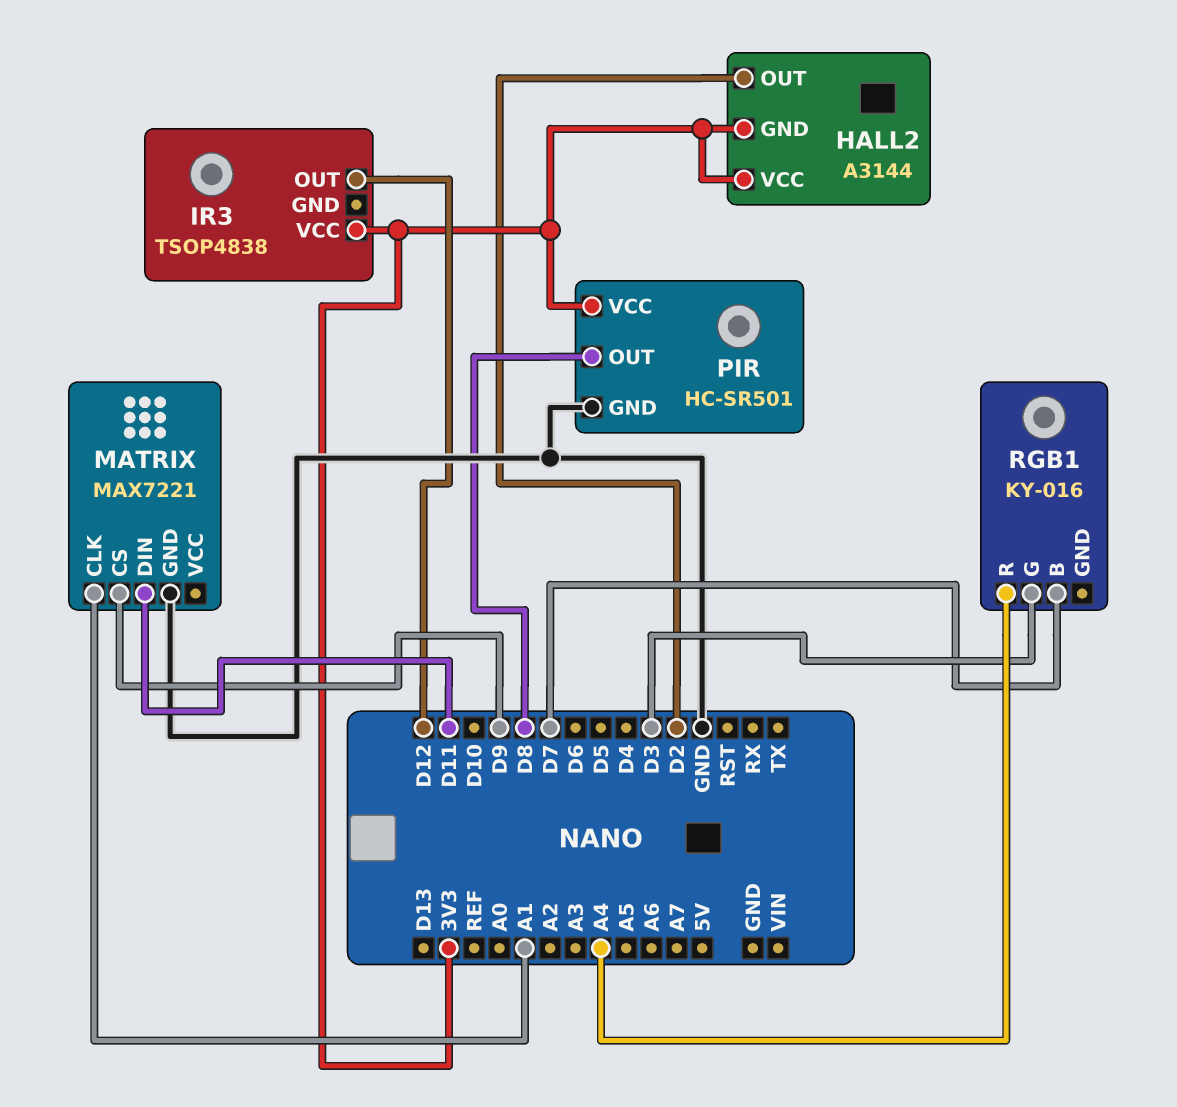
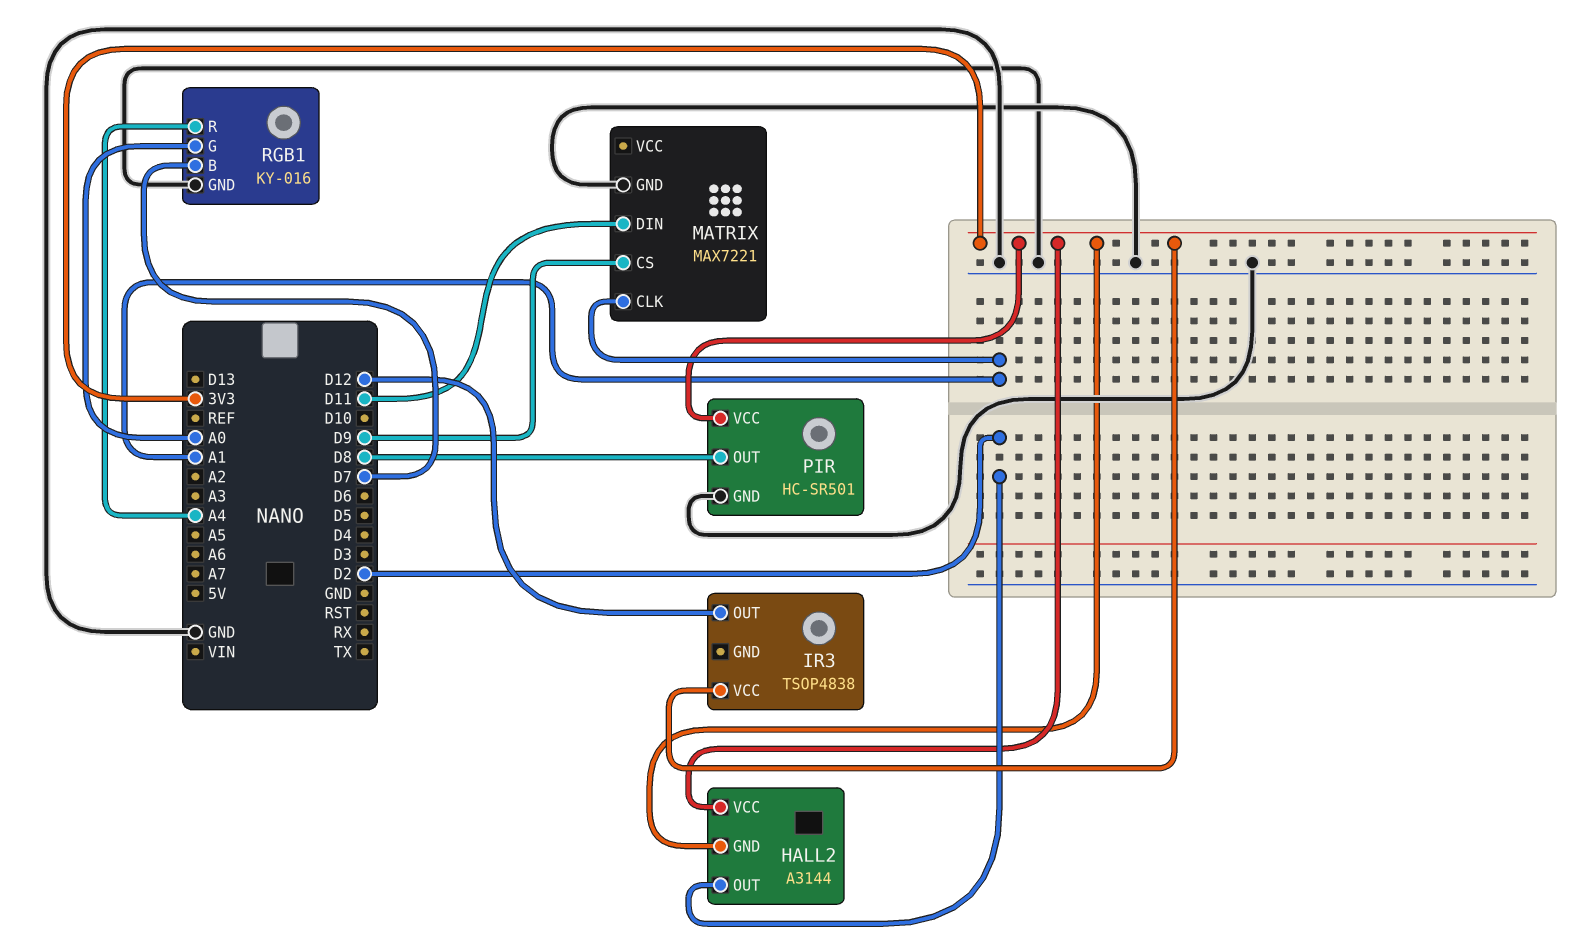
RGB1 pin G: D3 -> A0
RGB1 pin GND: none -> GND

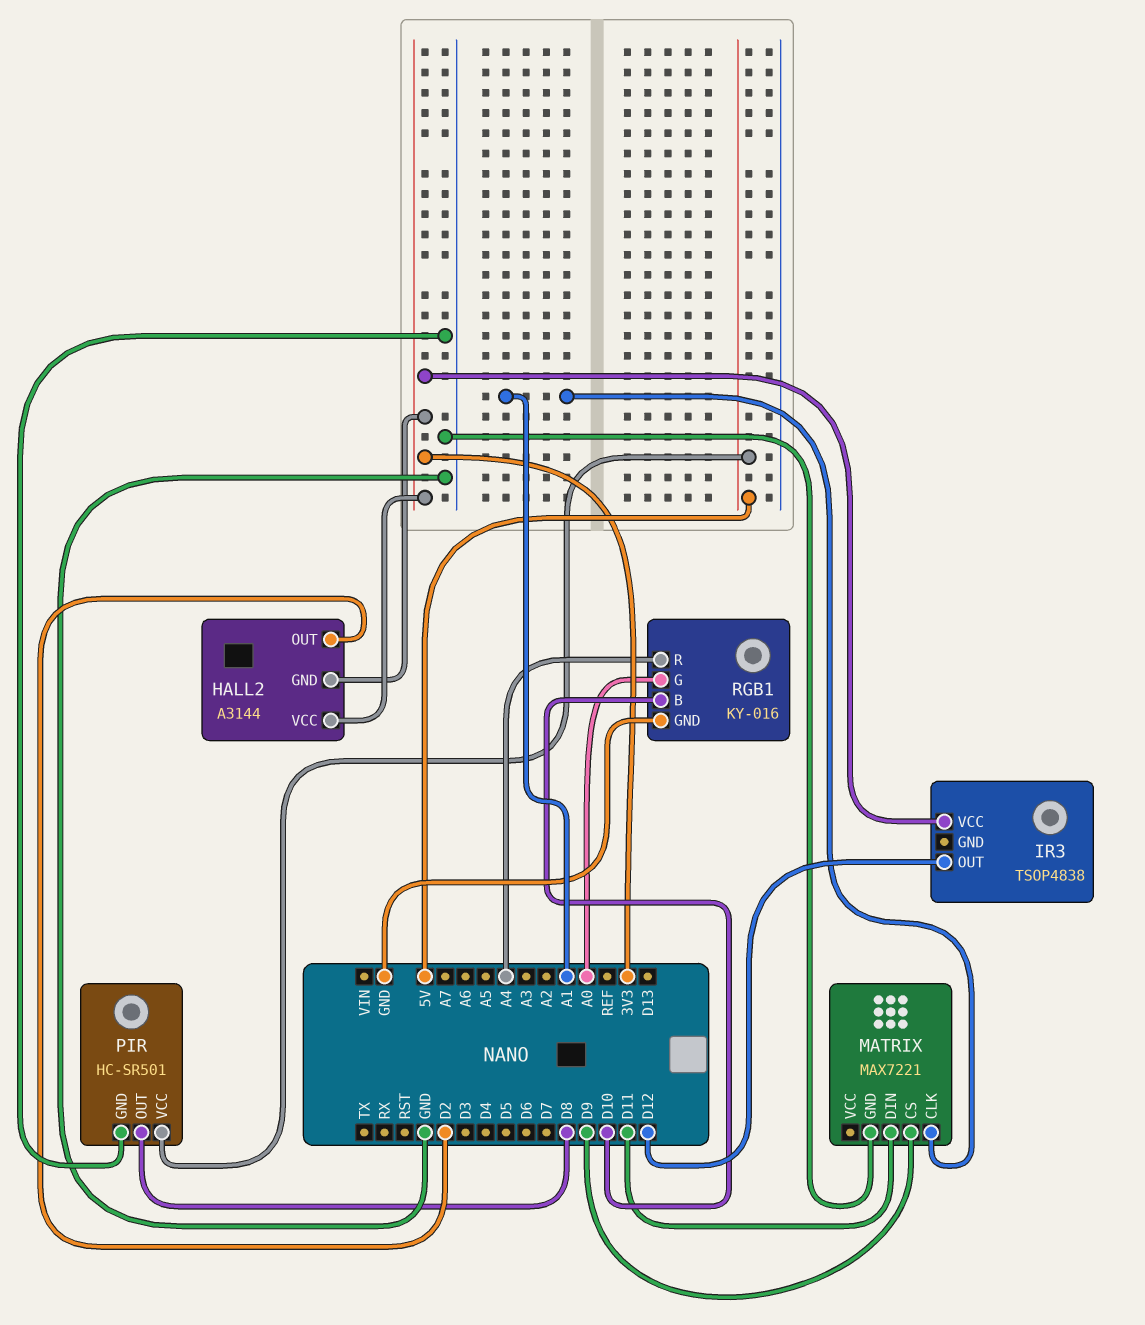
PIR pin VCC: 3V3 -> 5V
RGB1 pin B: D7 -> D10

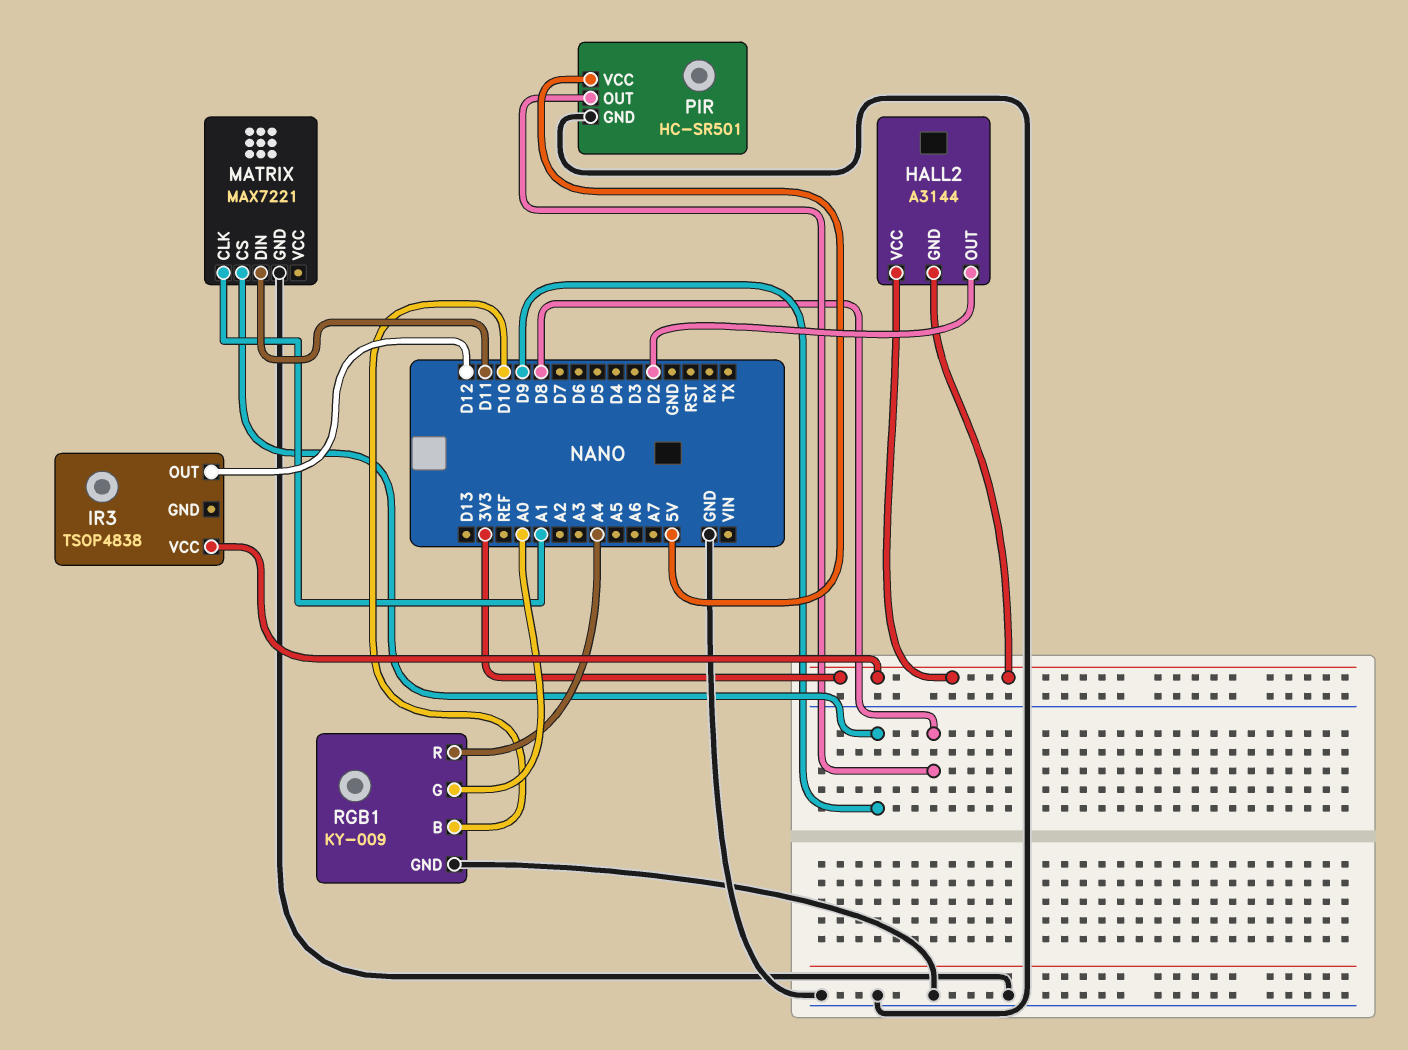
RGB1: KY-016 -> KY-009

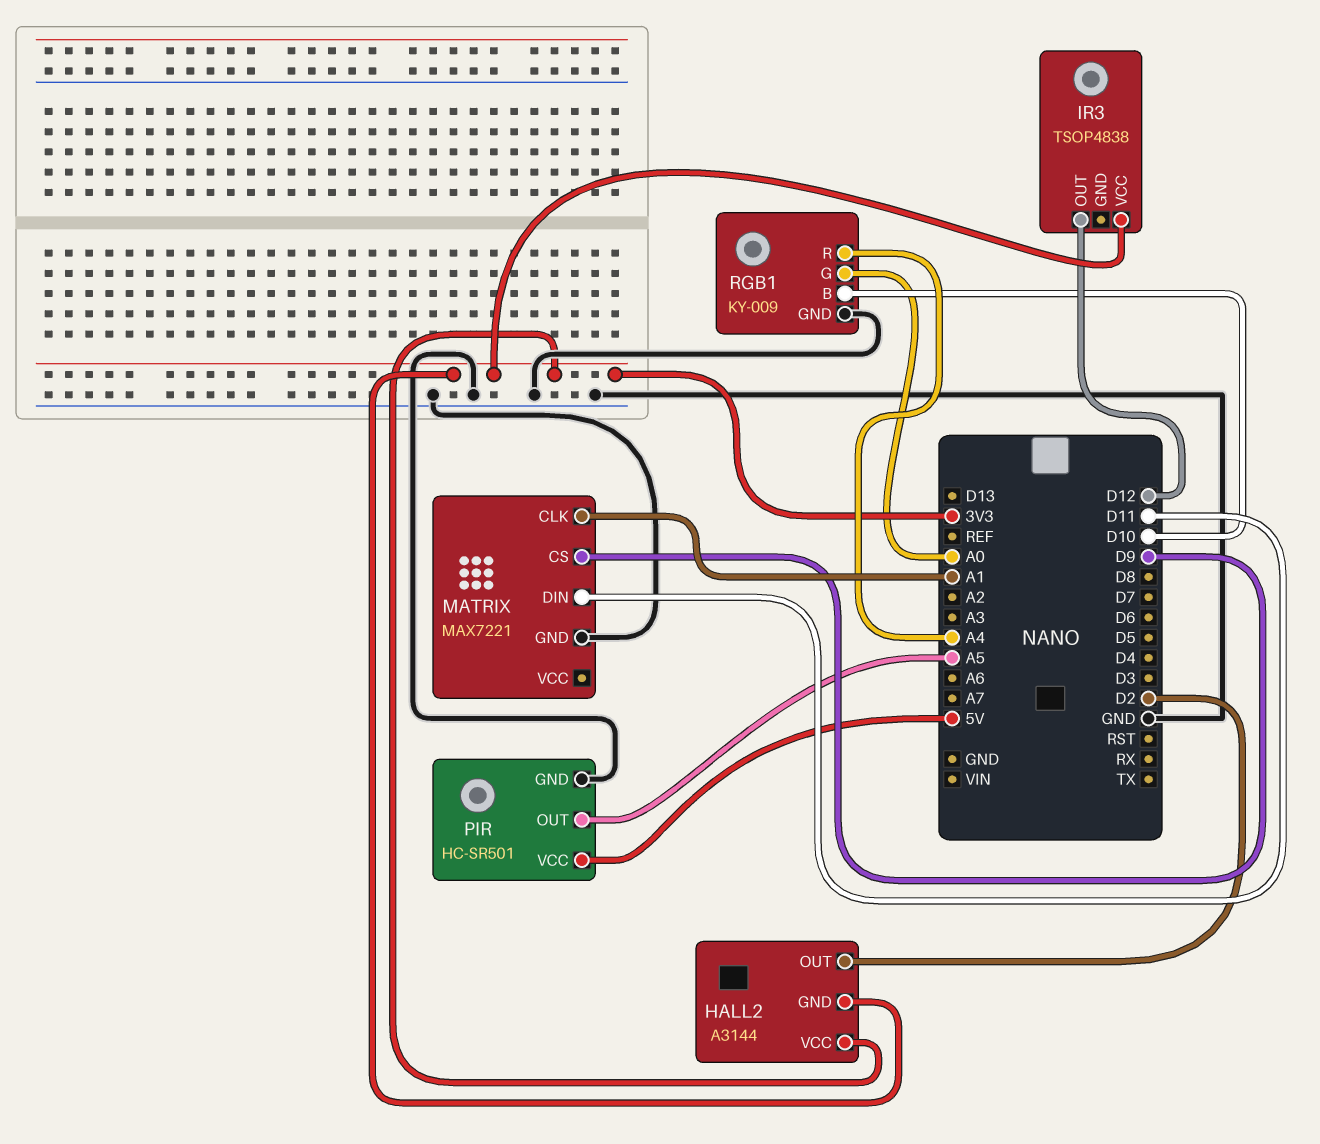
PIR pin OUT: D8 -> A5

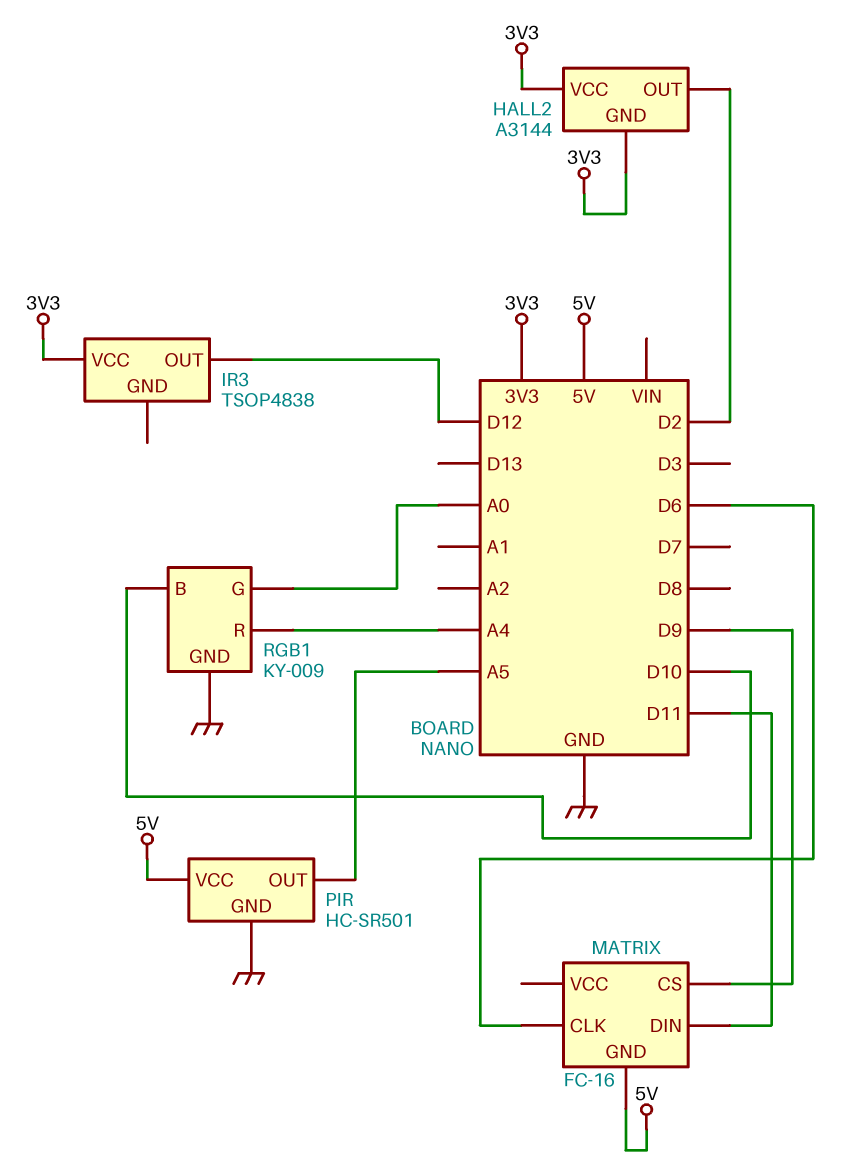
MATRIX: MAX7221 -> FC-16
MATRIX pin CLK: A1 -> D6
MATRIX pin GND: GND -> 5V

